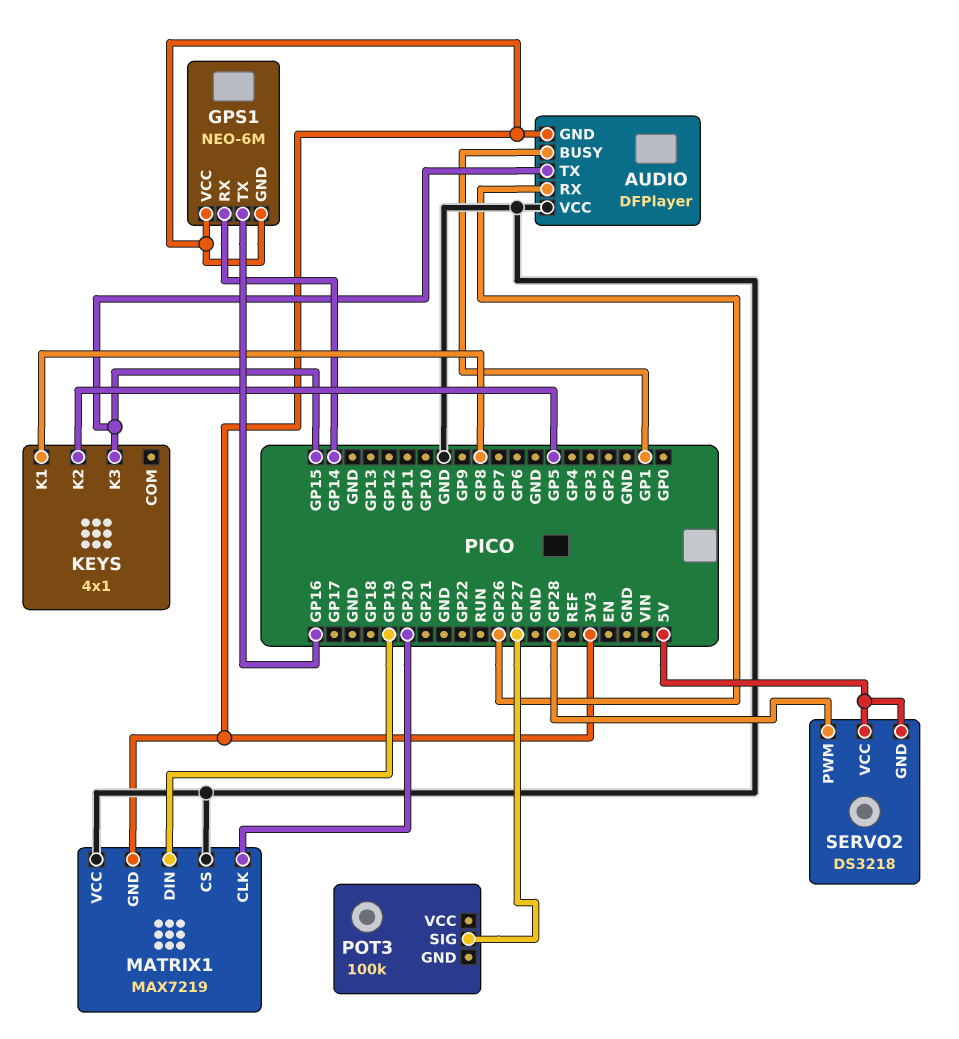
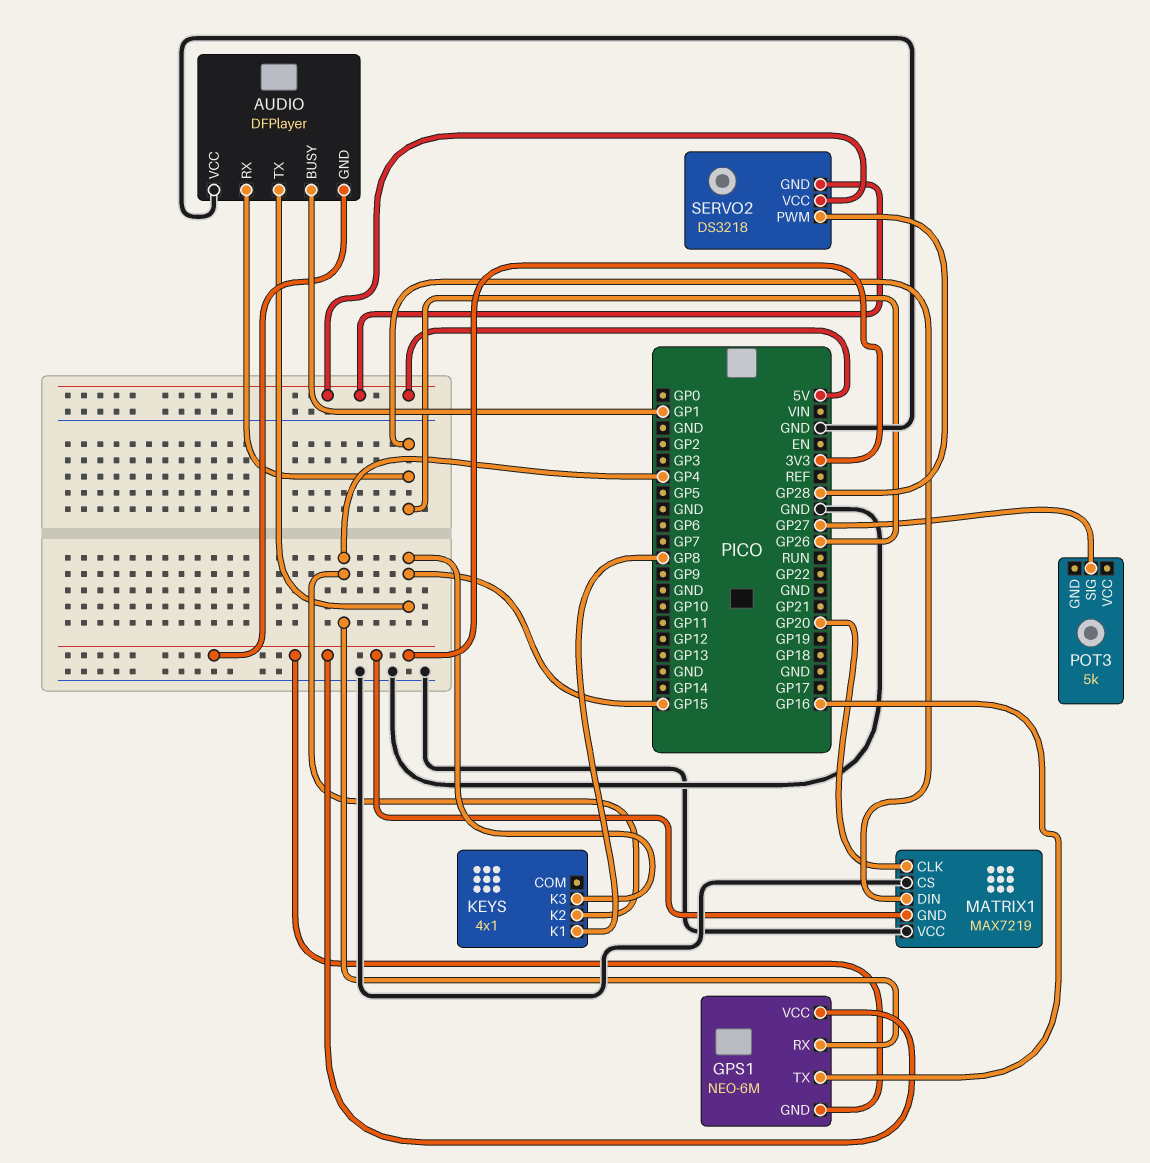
GPS1 pin RX: GP14 -> GP4
KEYS pin K2: GP5 -> GP4
MATRIX1 pin DIN: GP19 -> GP26
POT3: 100k -> 5k

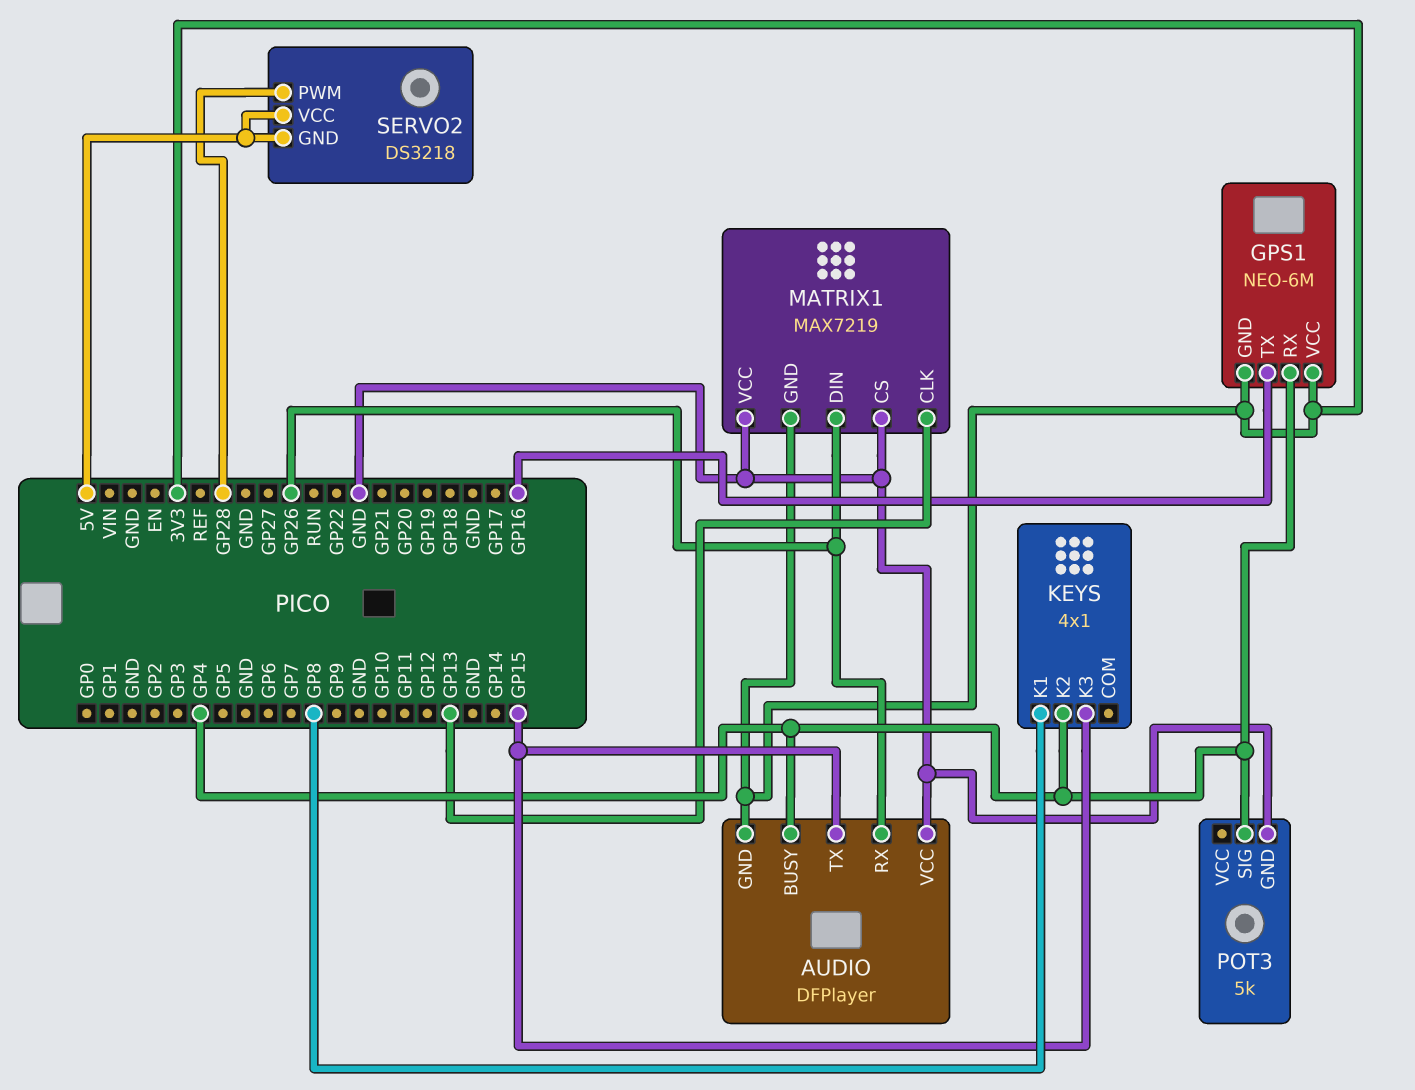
AUDIO pin BUSY: GP1 -> GP4
MATRIX1 pin CLK: GP20 -> GP13
POT3 pin GND: none -> GND
POT3 pin SIG: GP27 -> GP4

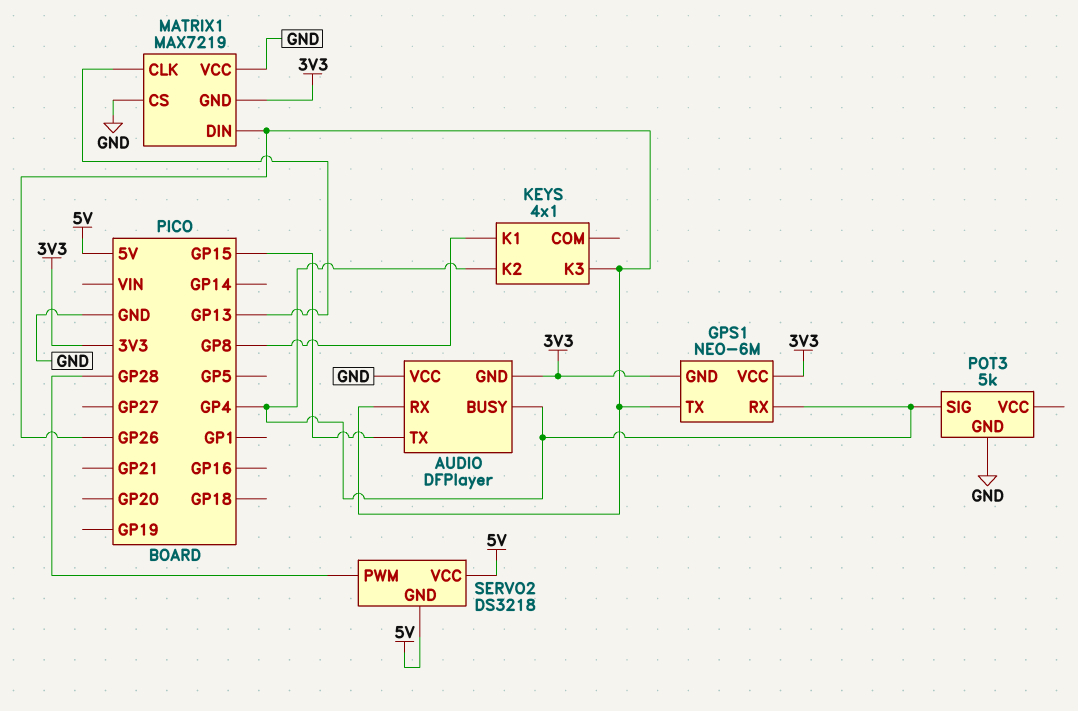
GPS1 pin TX: GP16 -> GP26
KEYS pin K3: GP15 -> GP26

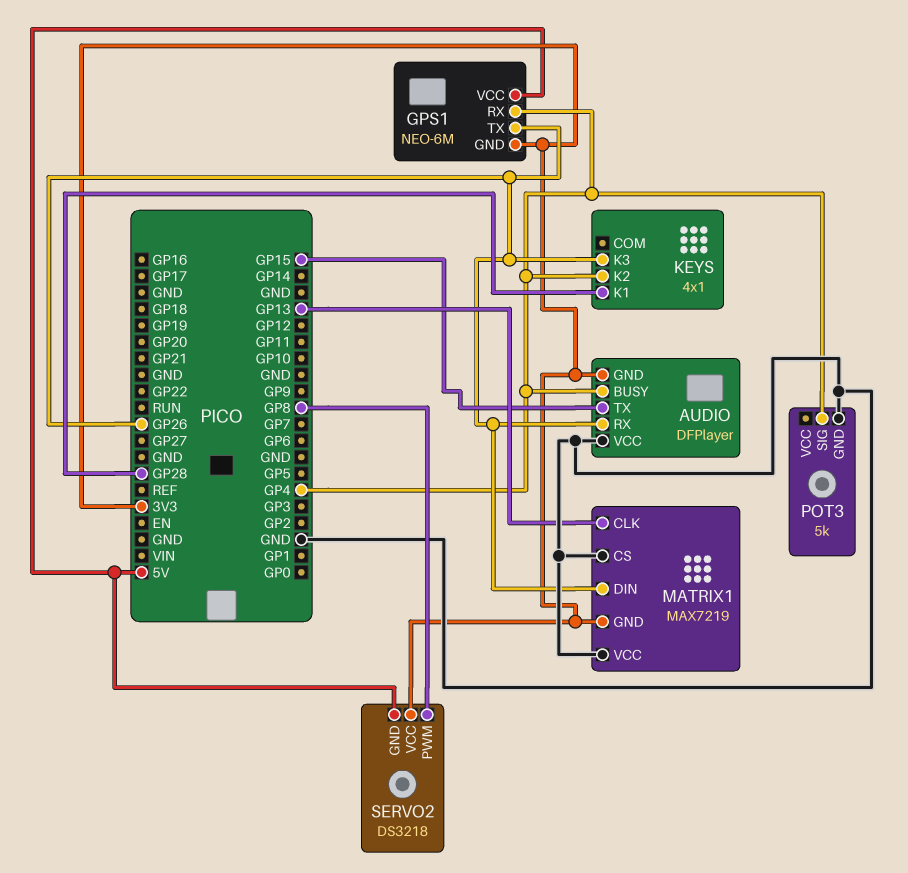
GPS1 pin VCC: 3V3 -> 5V
KEYS pin K1: GP8 -> GP28
SERVO2 pin PWM: GP28 -> GP8
SERVO2 pin VCC: 5V -> 3V3

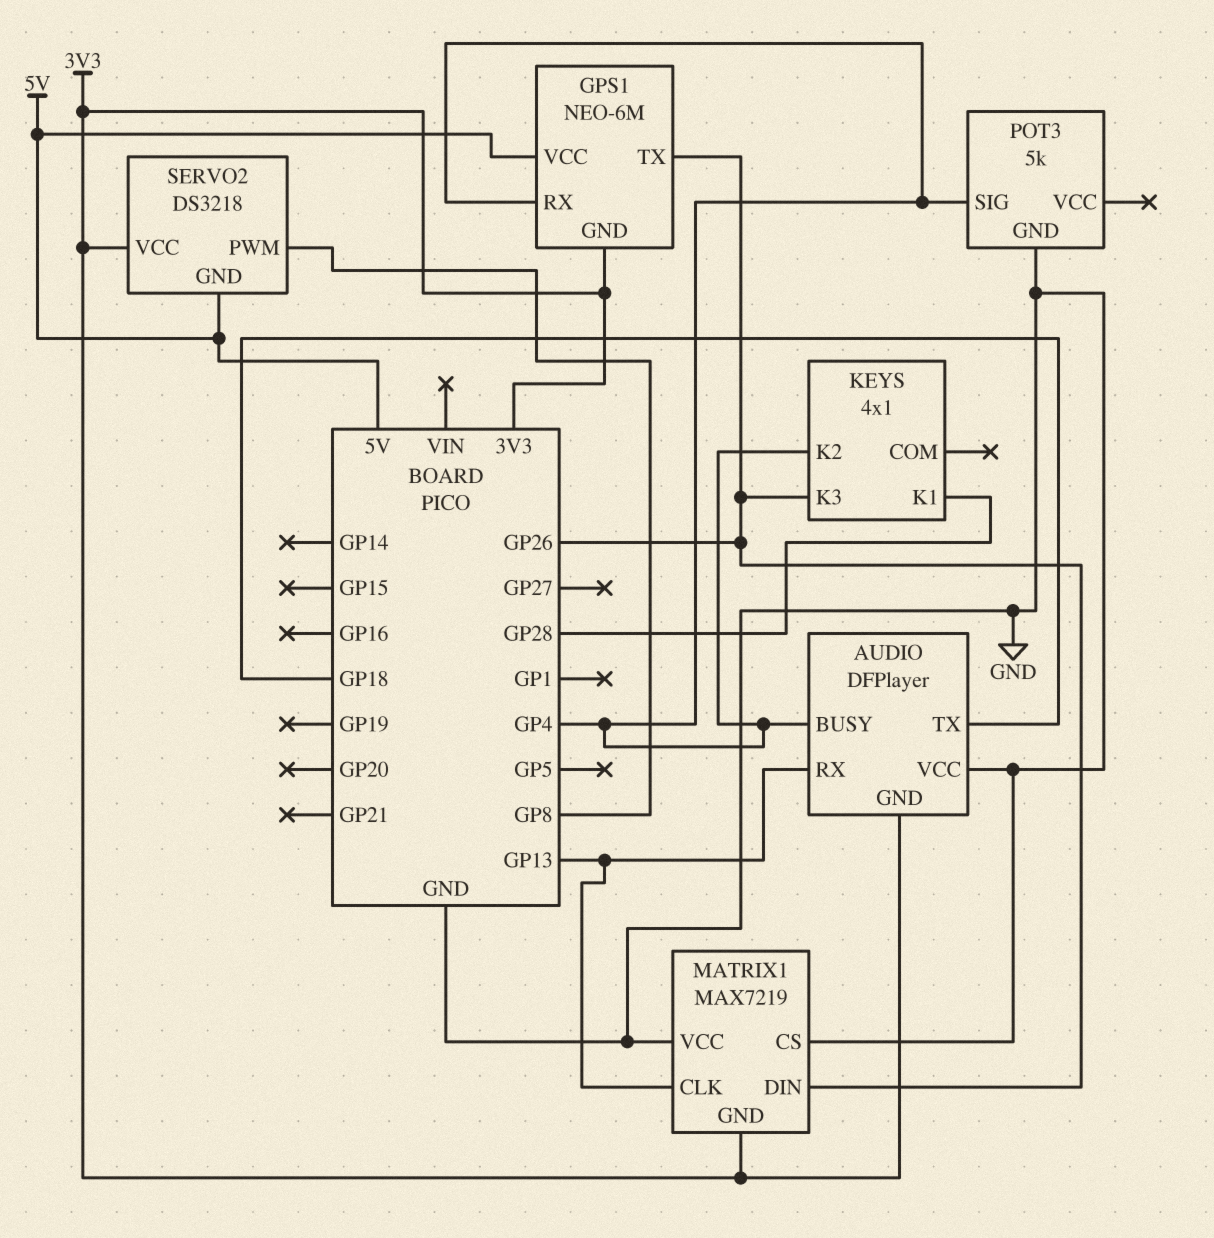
AUDIO pin RX: GP26 -> GP13
AUDIO pin TX: GP15 -> GP18

